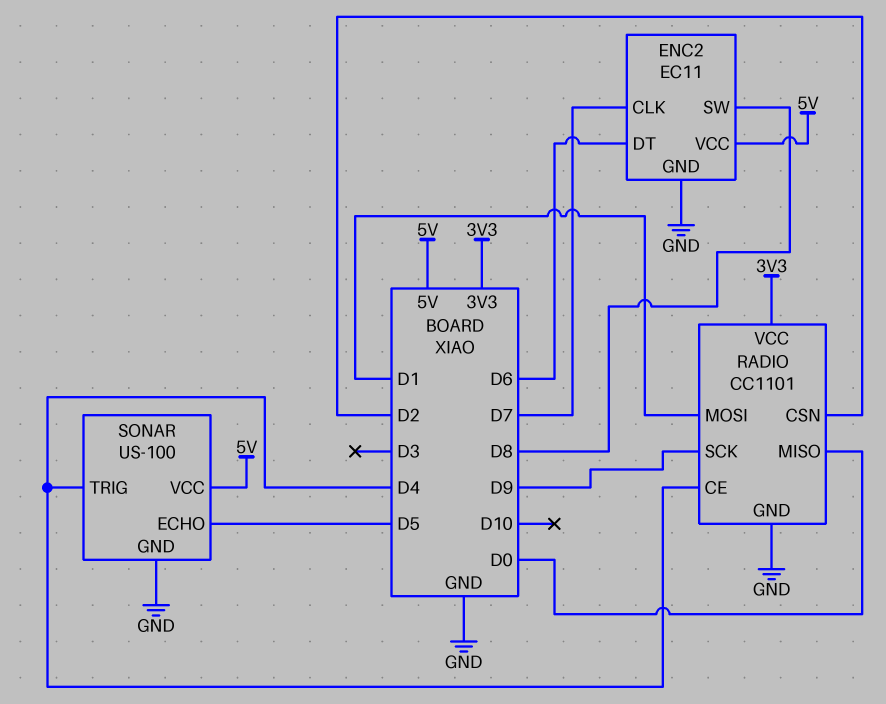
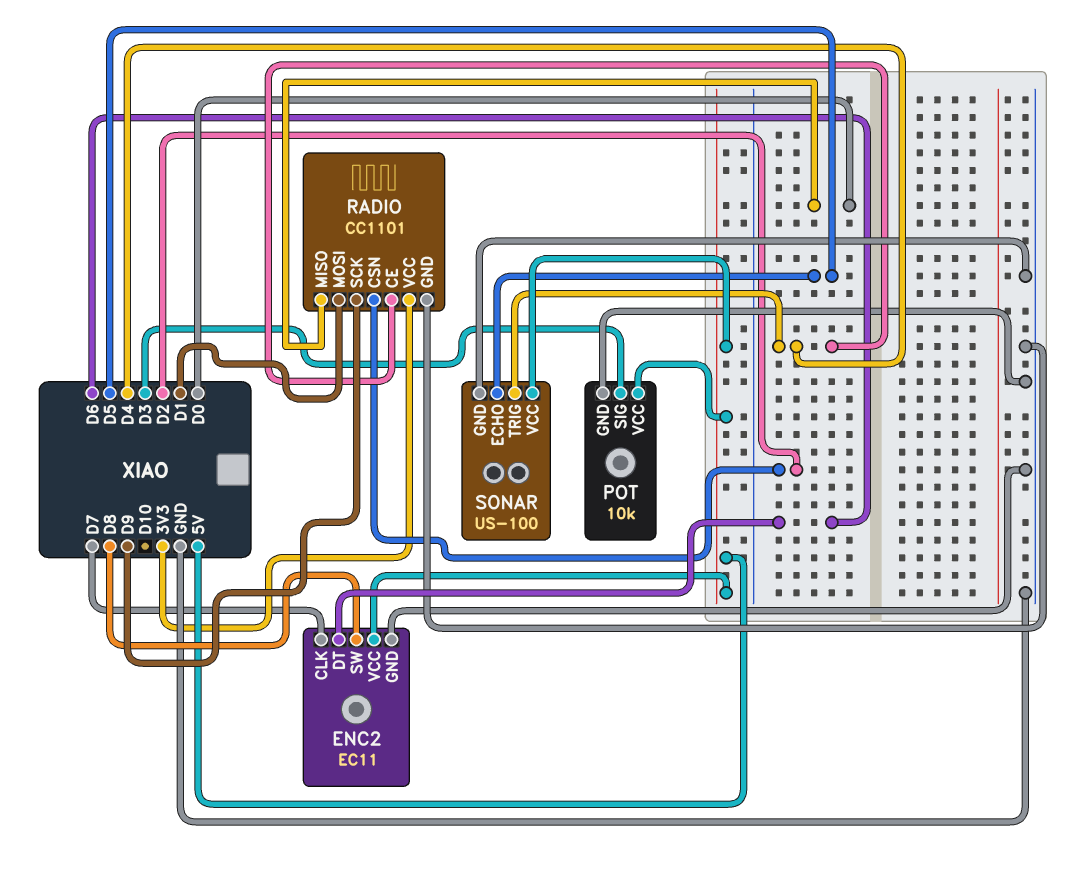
POT: none -> 10k
POT pin GND: none -> GND
POT pin SIG: none -> D3
POT pin VCC: none -> 5V

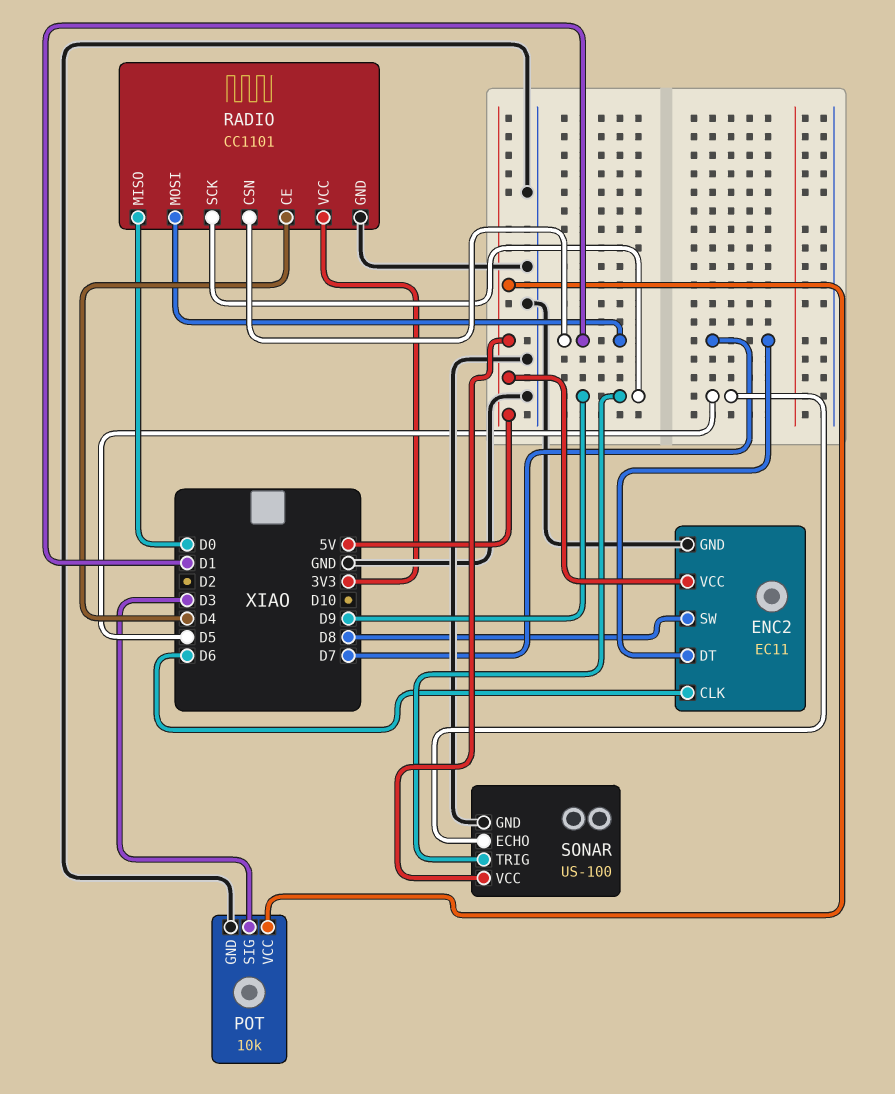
ENC2 pin CLK: D7 -> D6
ENC2 pin DT: D6 -> D7
RADIO pin CSN: D2 -> D1
SONAR pin TRIG: D4 -> D9

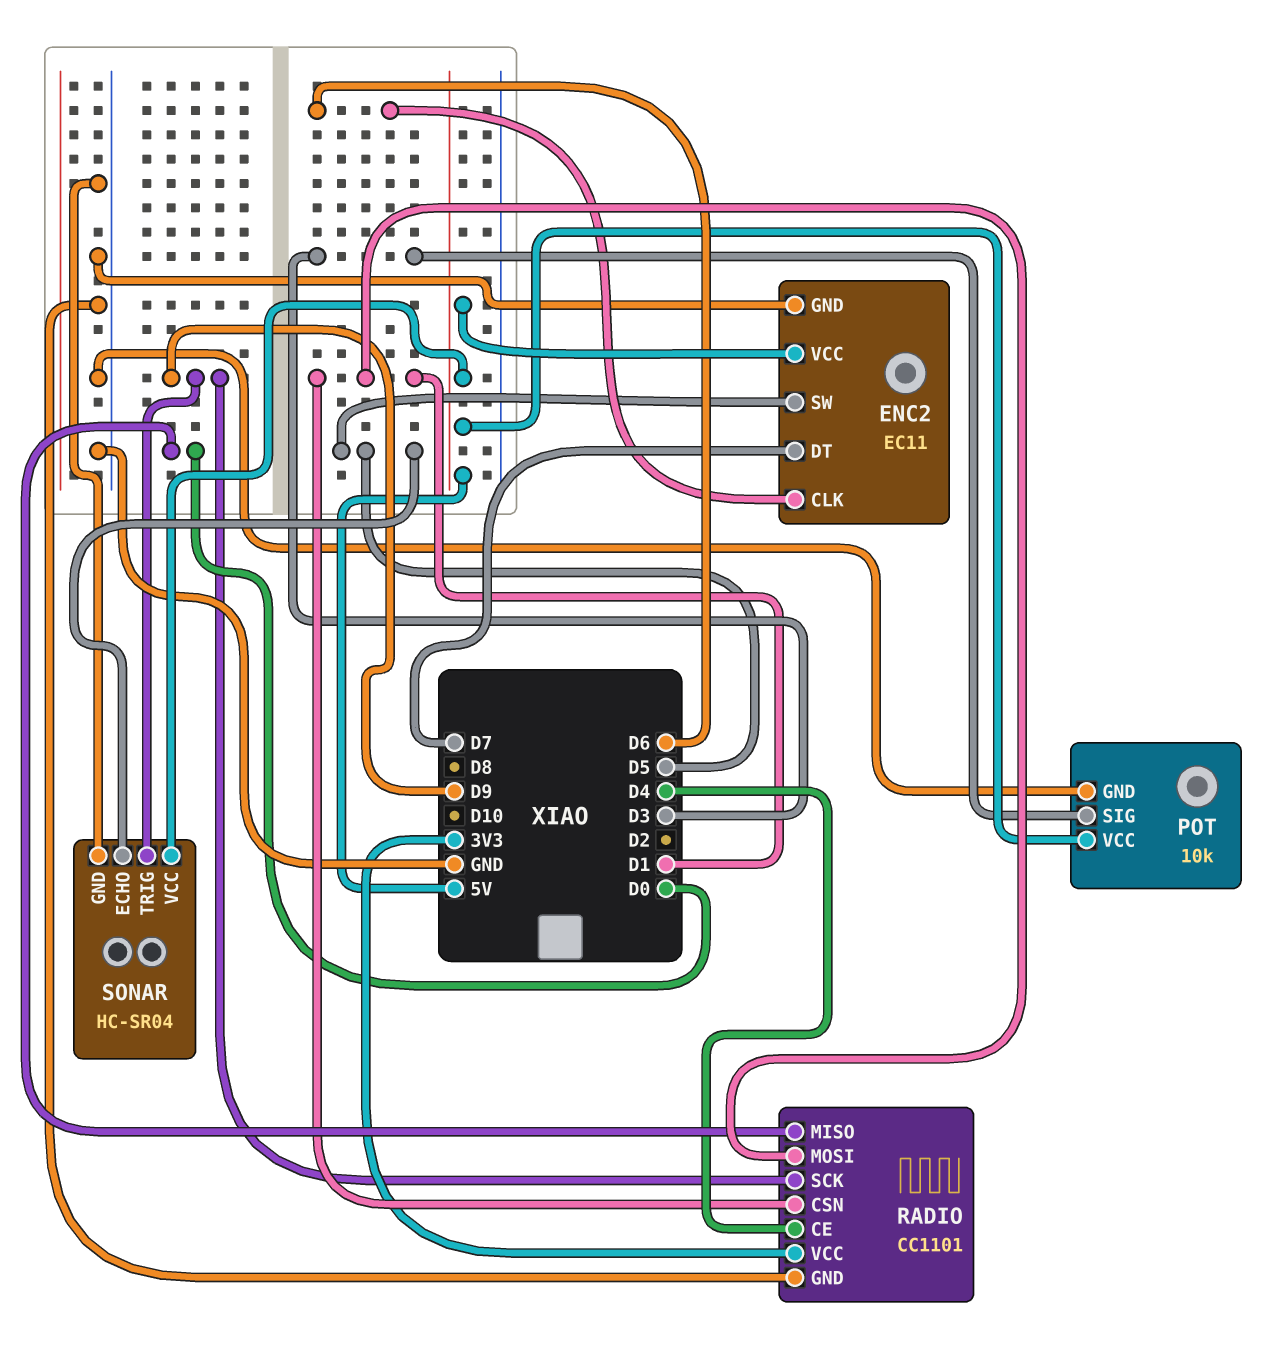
ENC2 pin SW: D8 -> D5
SONAR: US-100 -> HC-SR04

